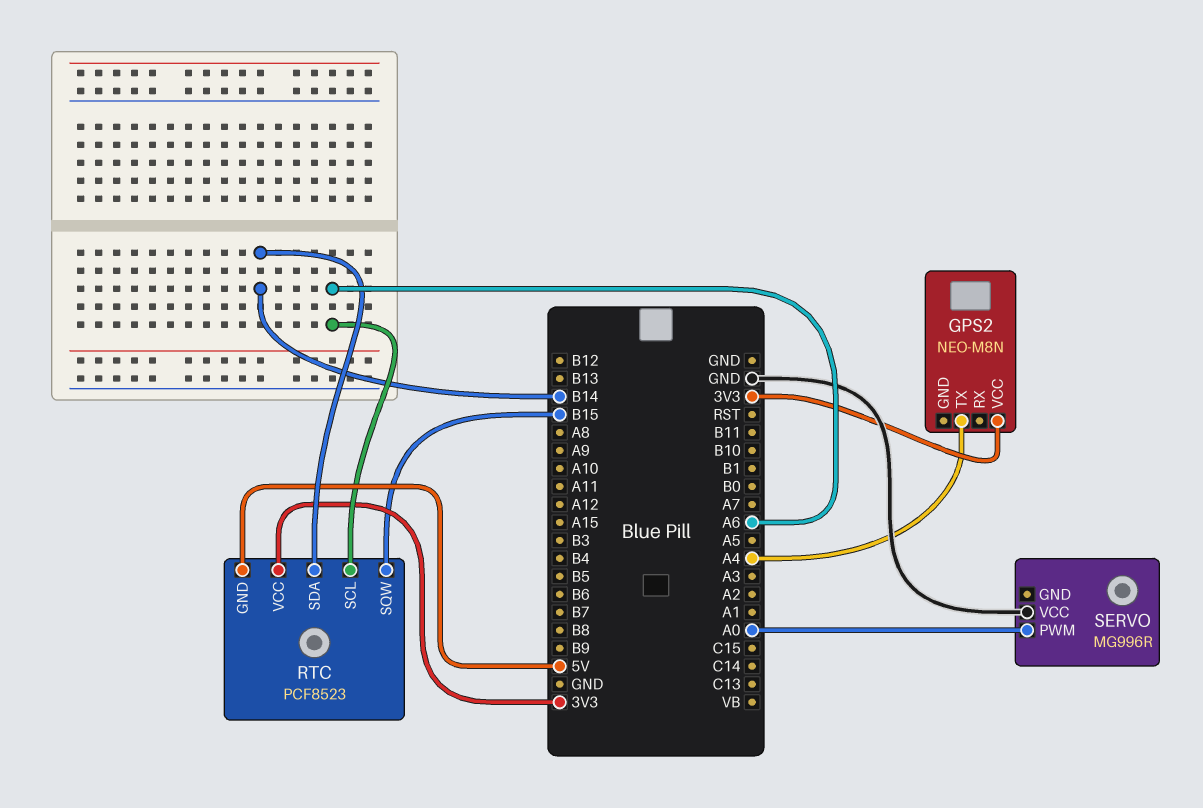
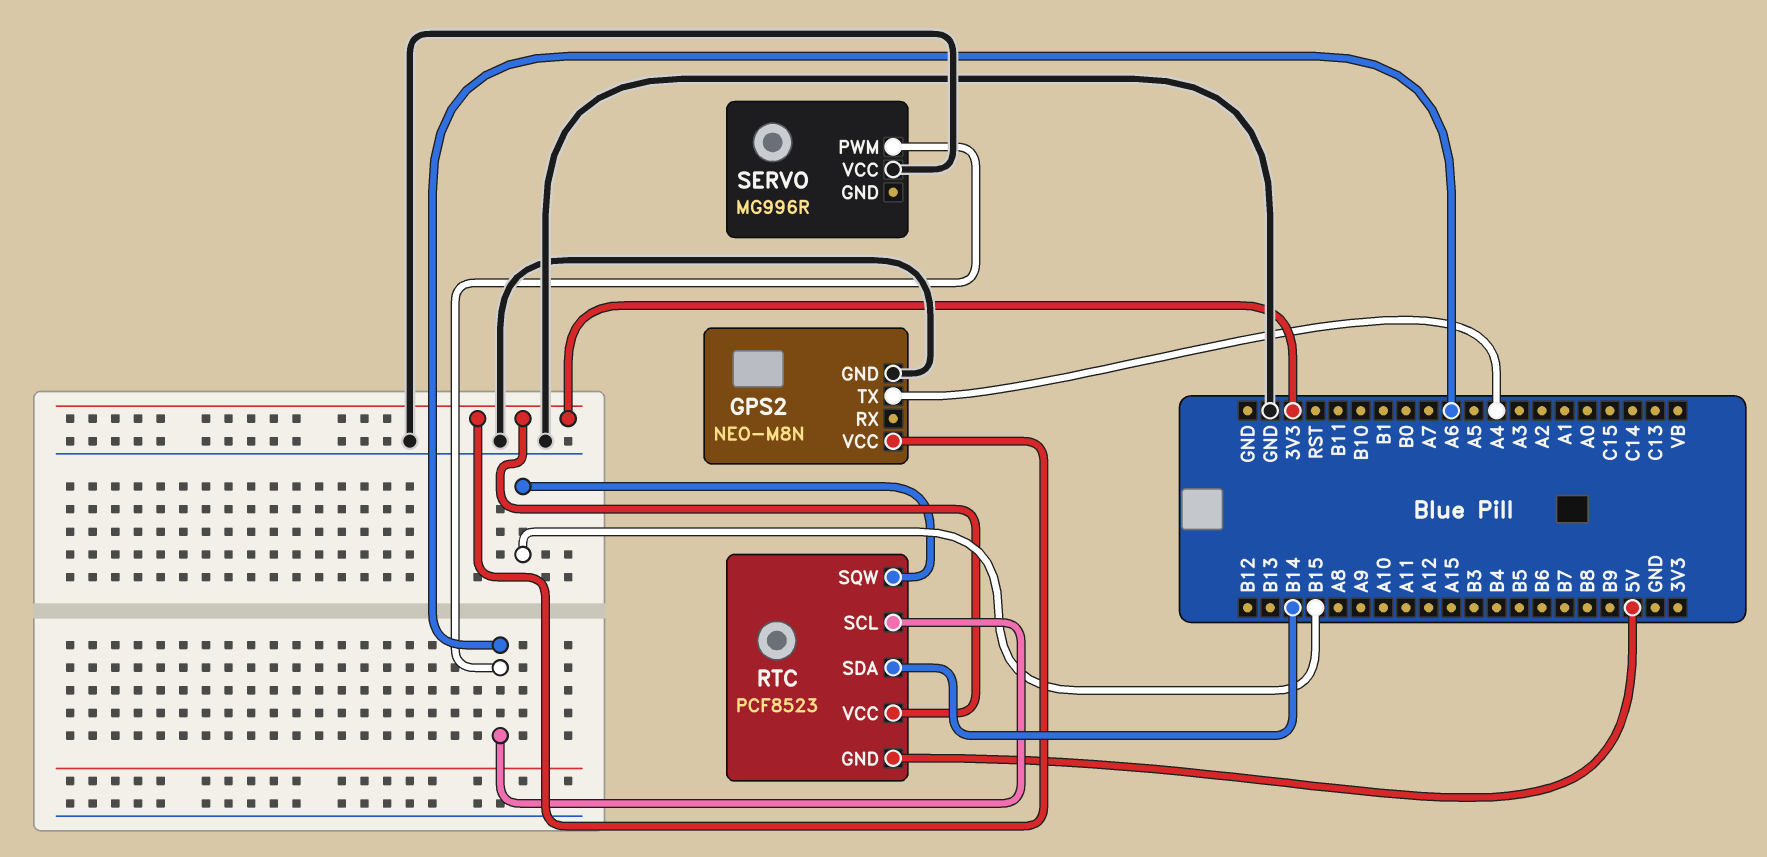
GPS2 pin GND: none -> GND
SERVO pin PWM: A0 -> A6

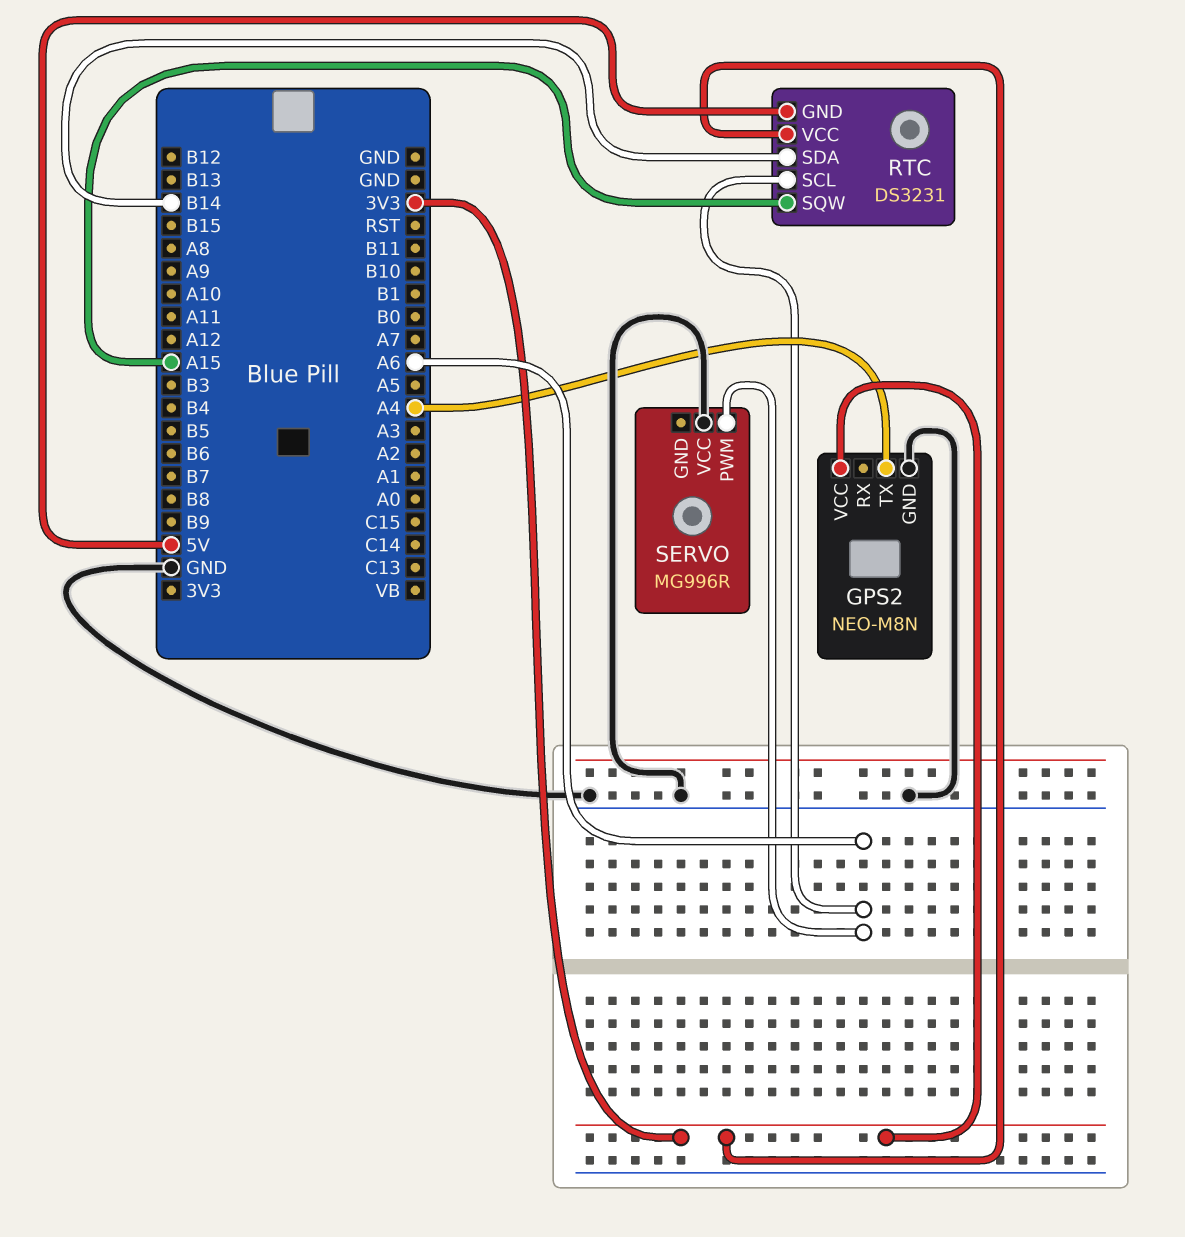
RTC: PCF8523 -> DS3231
RTC pin SQW: B15 -> A15

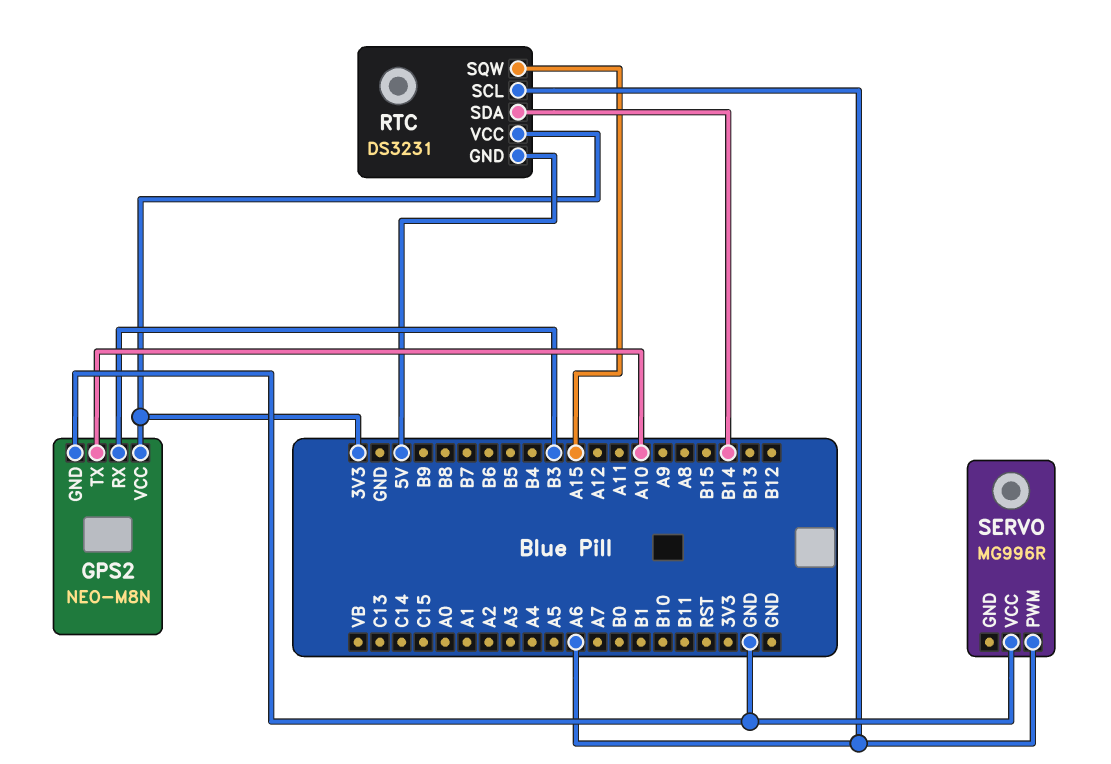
GPS2 pin RX: none -> B3
GPS2 pin TX: A4 -> A10

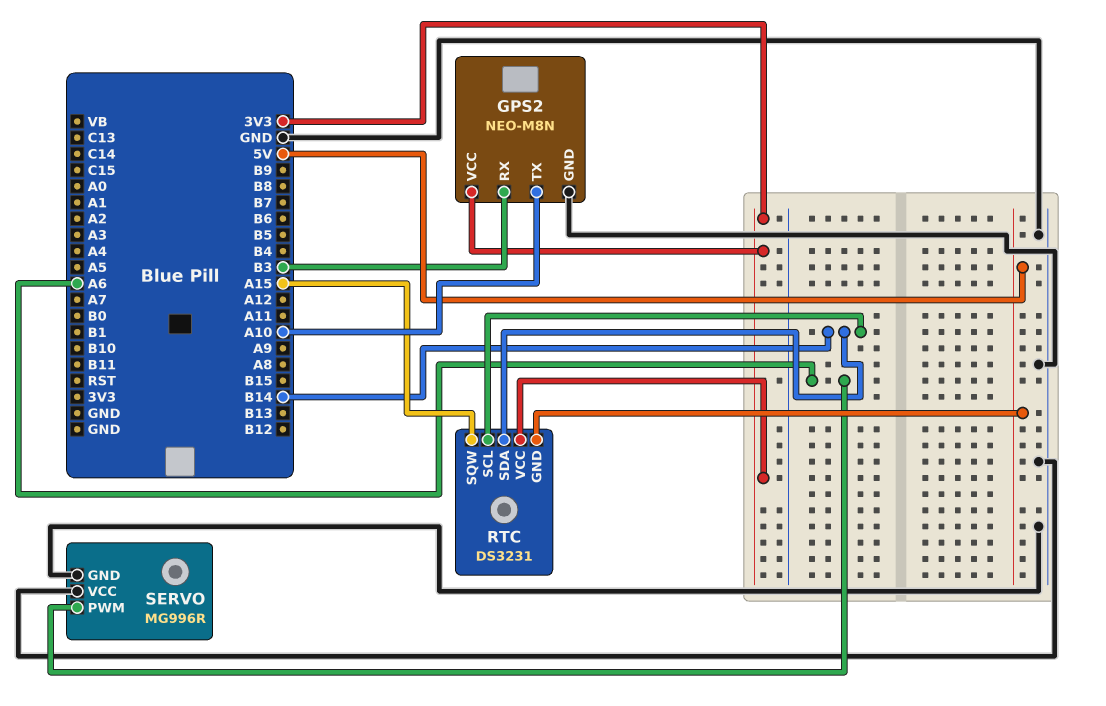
RTC pin SCL: A6 -> B14
SERVO pin GND: none -> GND

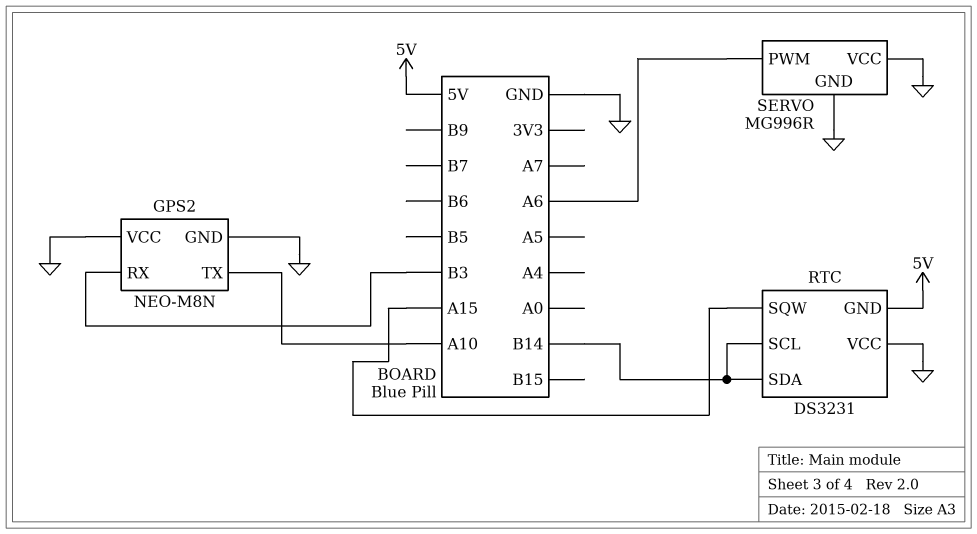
GPS2 pin VCC: 3V3 -> GND
RTC pin VCC: 3V3 -> GND

